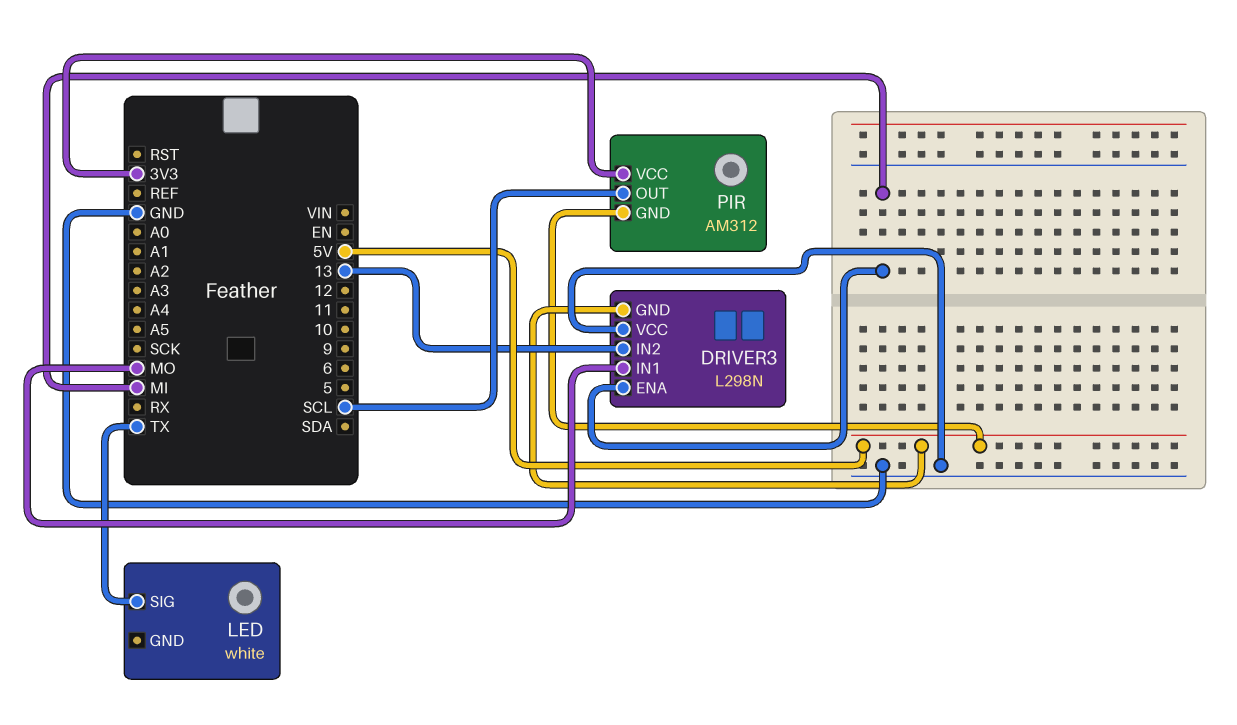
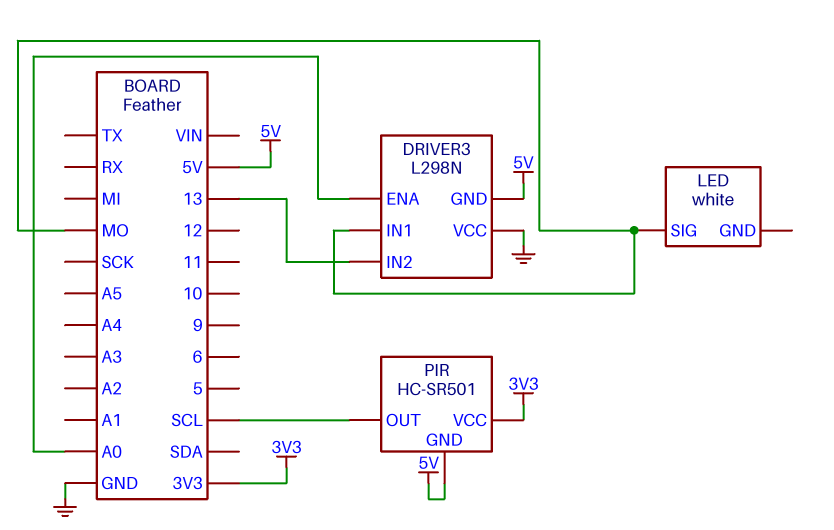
DRIVER3 pin ENA: MI -> A0
LED pin SIG: TX -> MO
PIR: AM312 -> HC-SR501

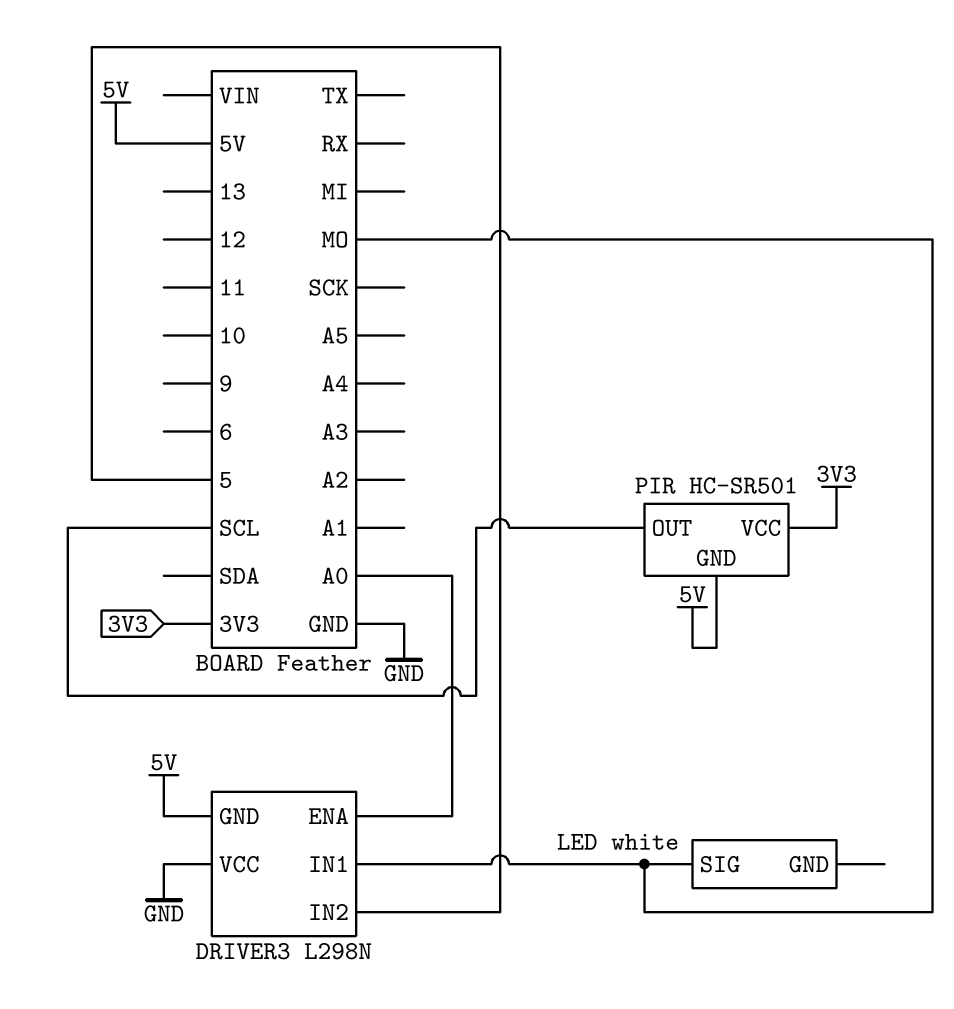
DRIVER3 pin IN2: 13 -> 5

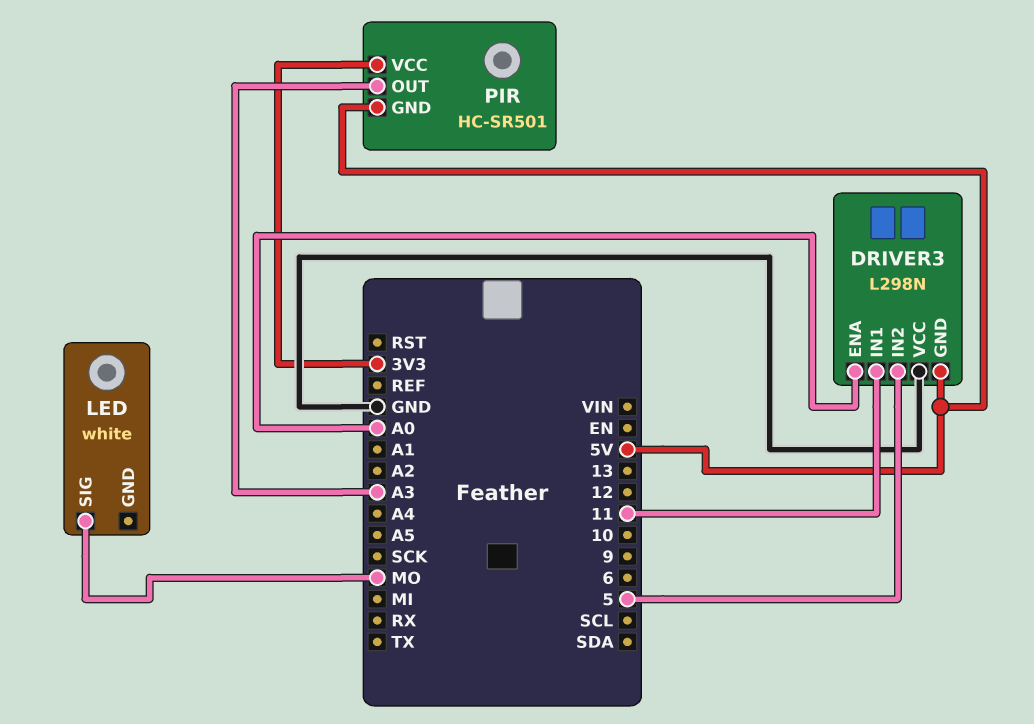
DRIVER3 pin IN1: MO -> 11
PIR pin OUT: SCL -> A3

